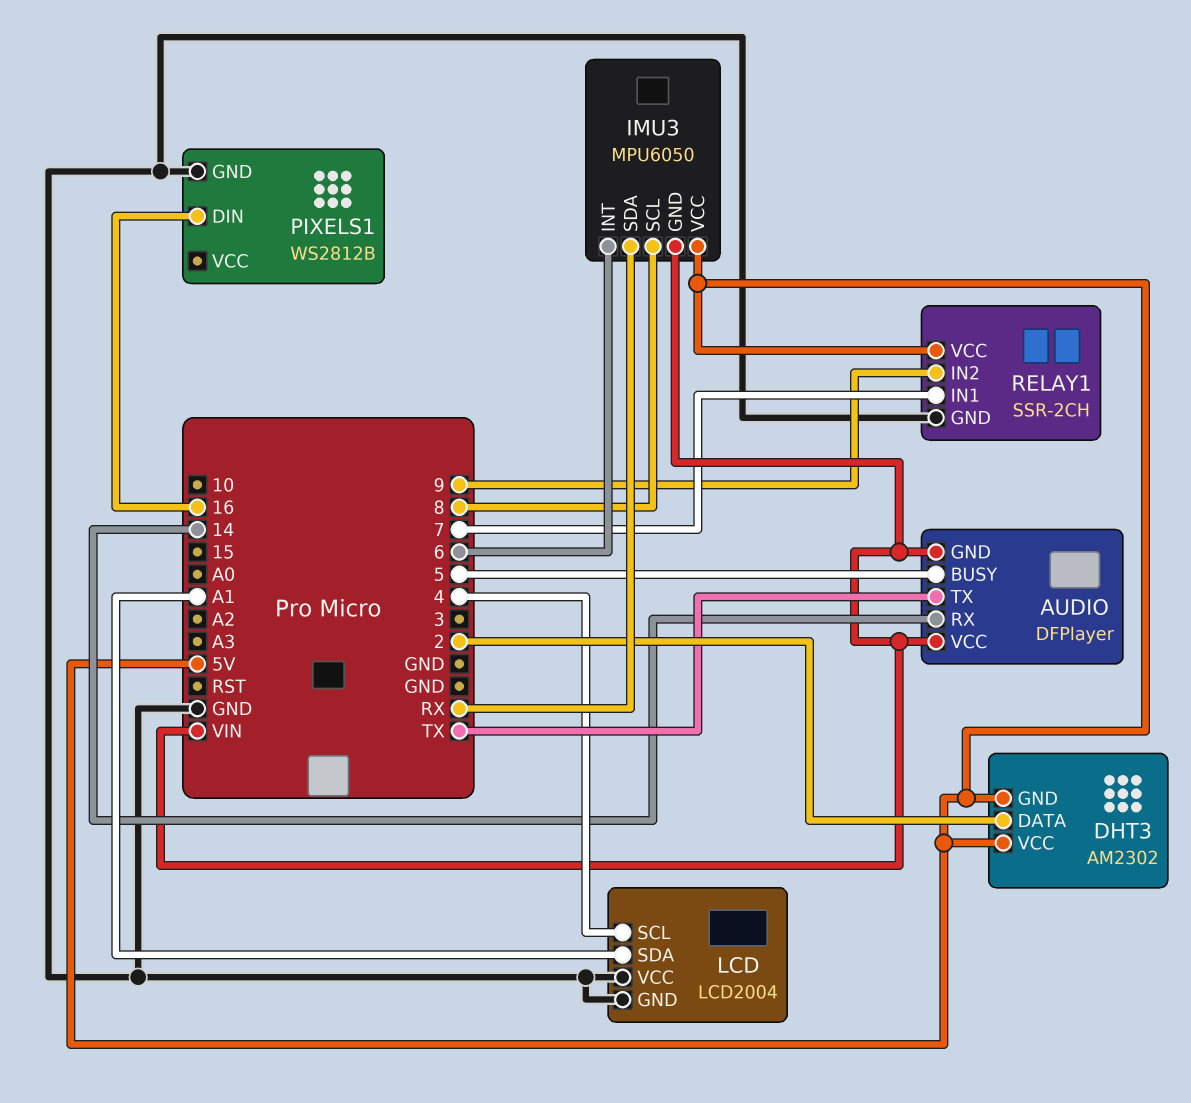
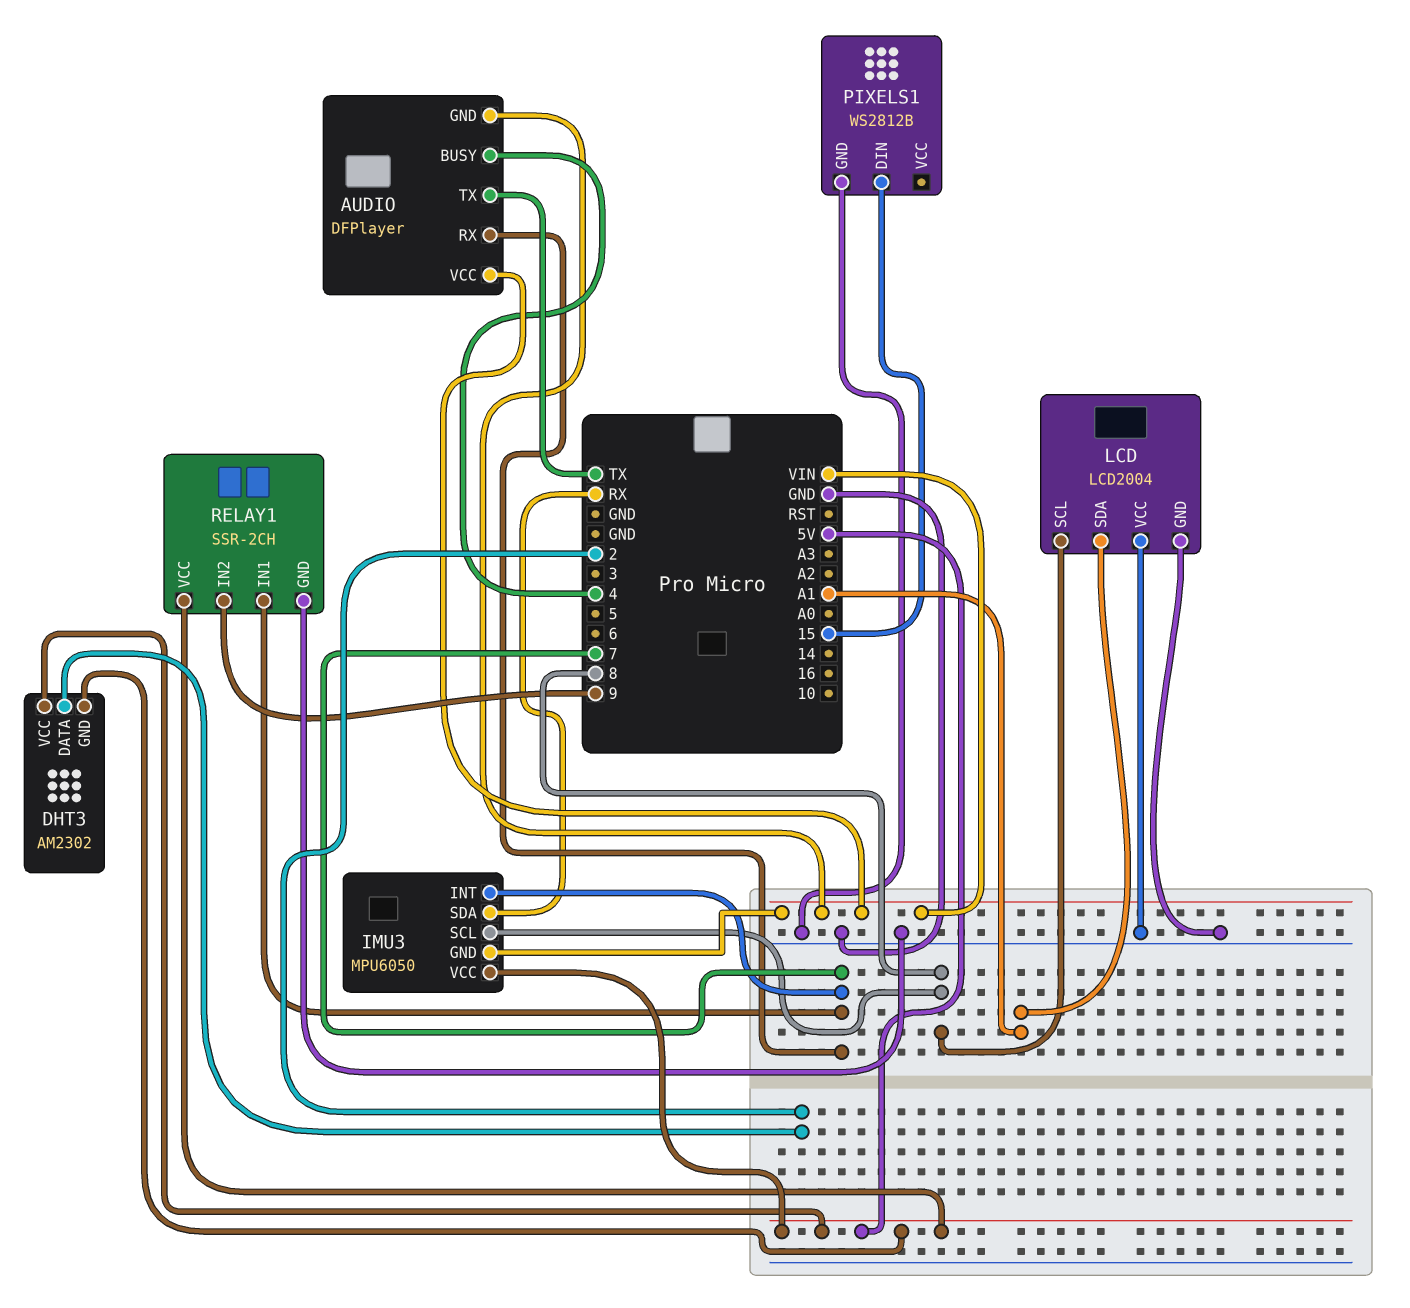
AUDIO pin BUSY: 5 -> 4
AUDIO pin RX: 14 -> 7
IMU3 pin INT: 6 -> 7
LCD pin SCL: 4 -> 8
PIXELS1 pin DIN: 16 -> 15

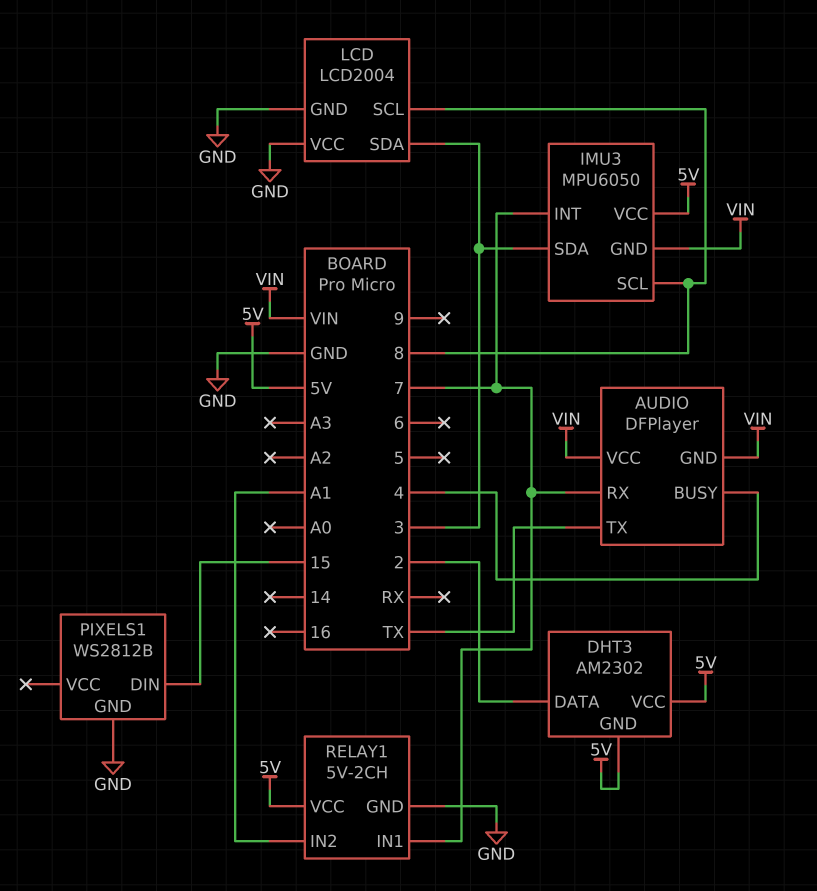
IMU3 pin SDA: RX -> 3
LCD pin SDA: A1 -> 3
RELAY1: SSR-2CH -> 5V-2CH
RELAY1 pin IN2: 9 -> A1

